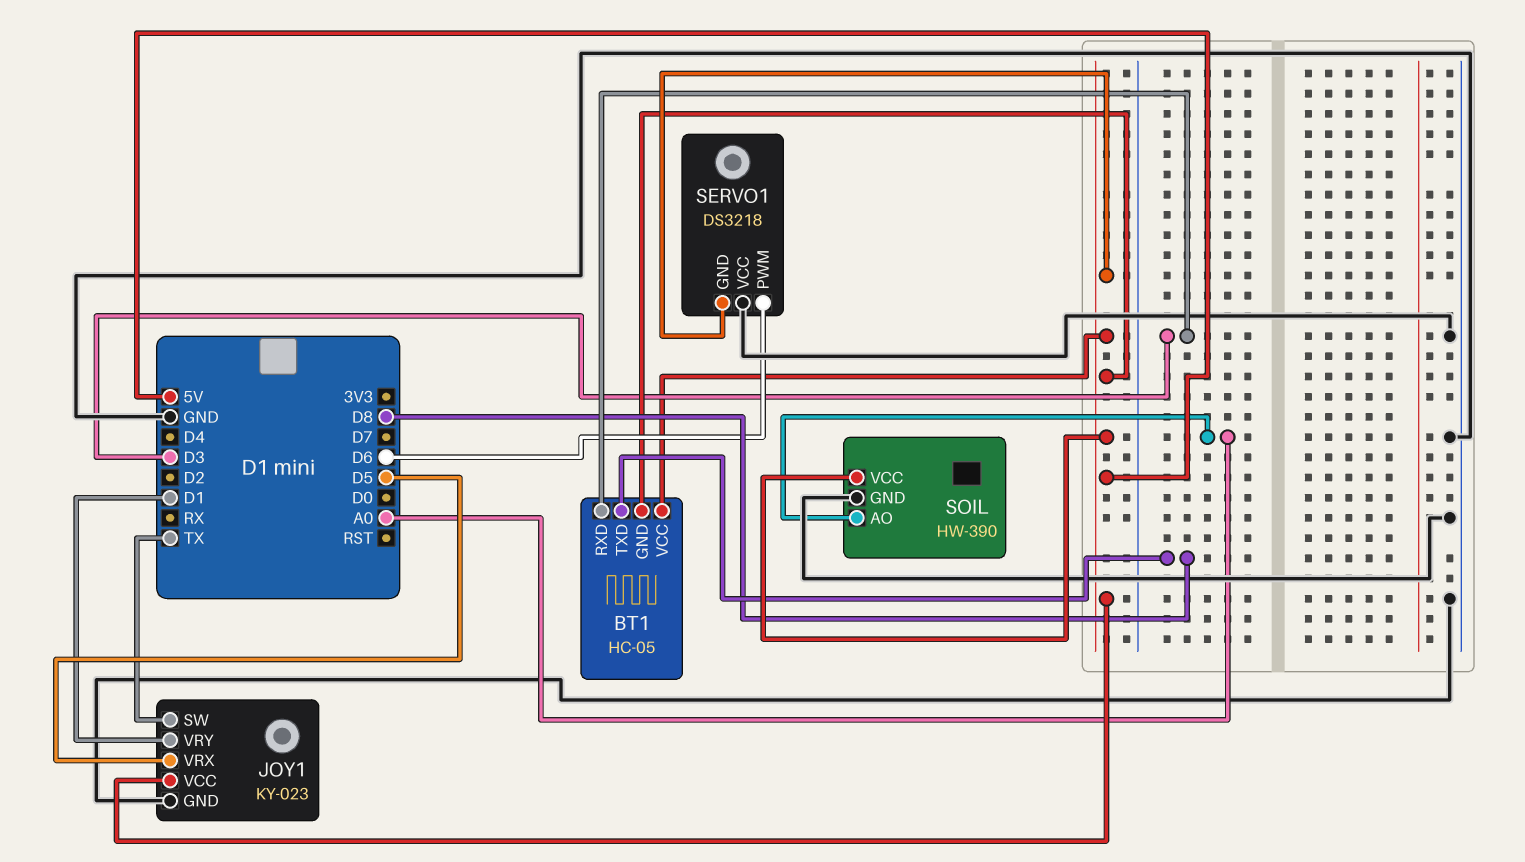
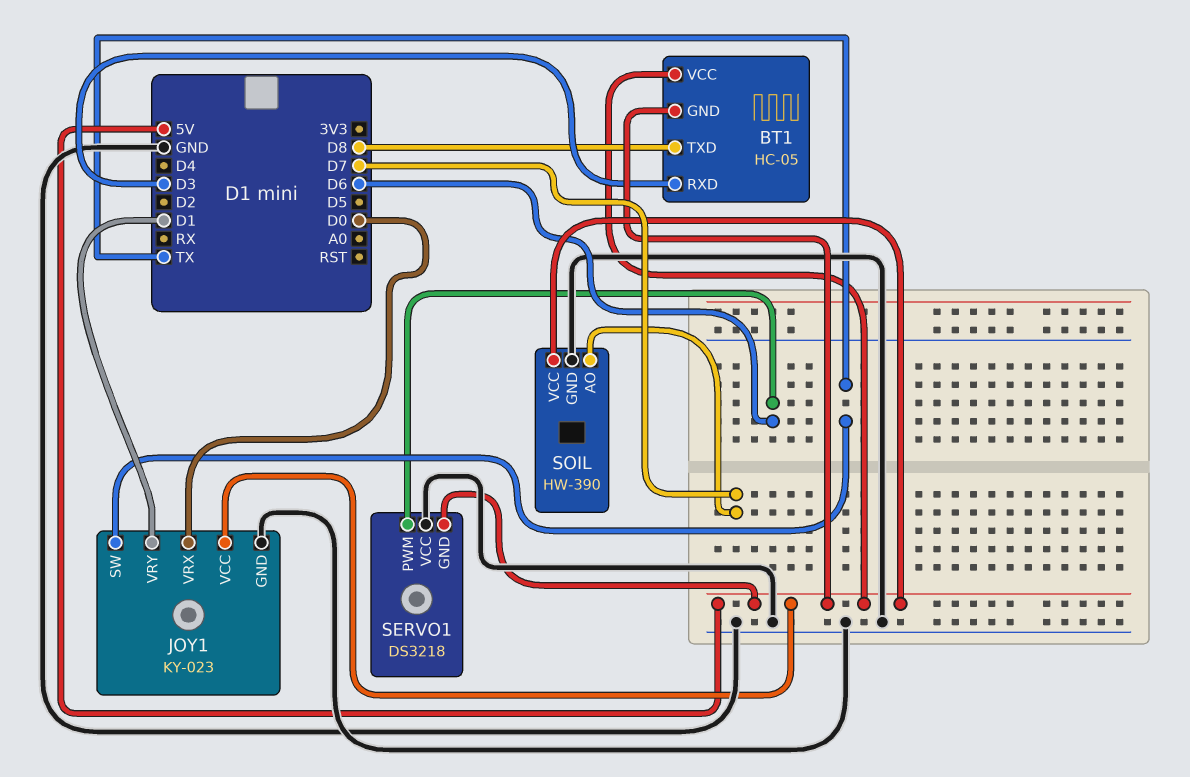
JOY1 pin VRX: D5 -> D0
SOIL pin AO: A0 -> D7

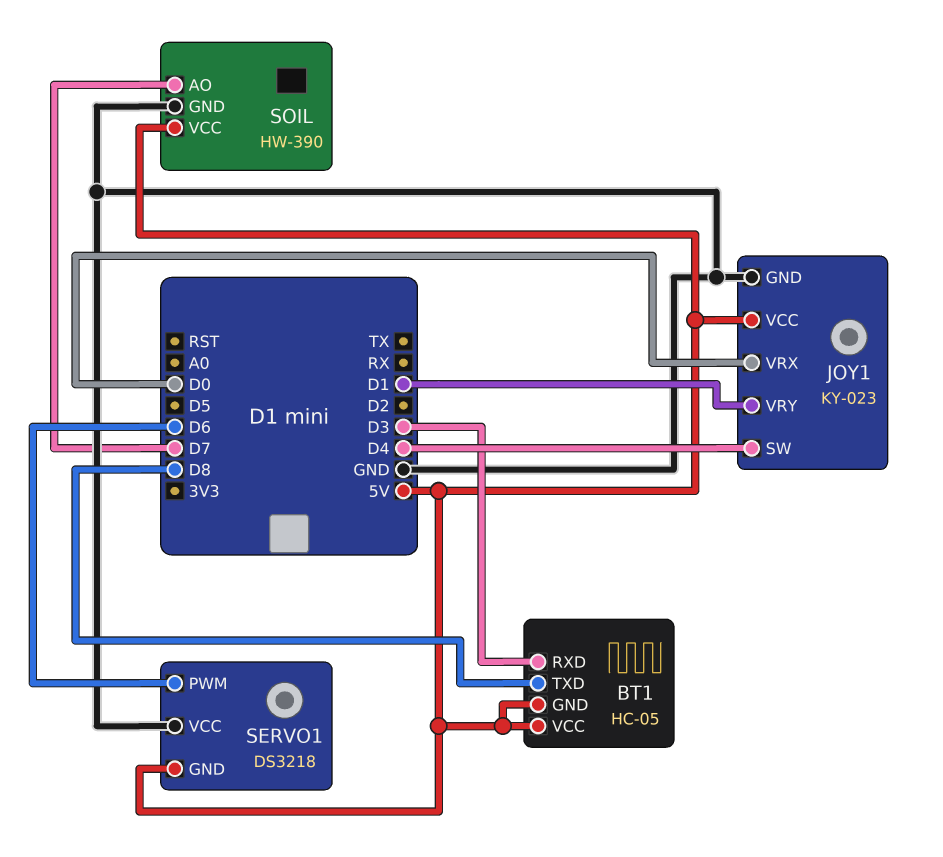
JOY1 pin SW: TX -> D4

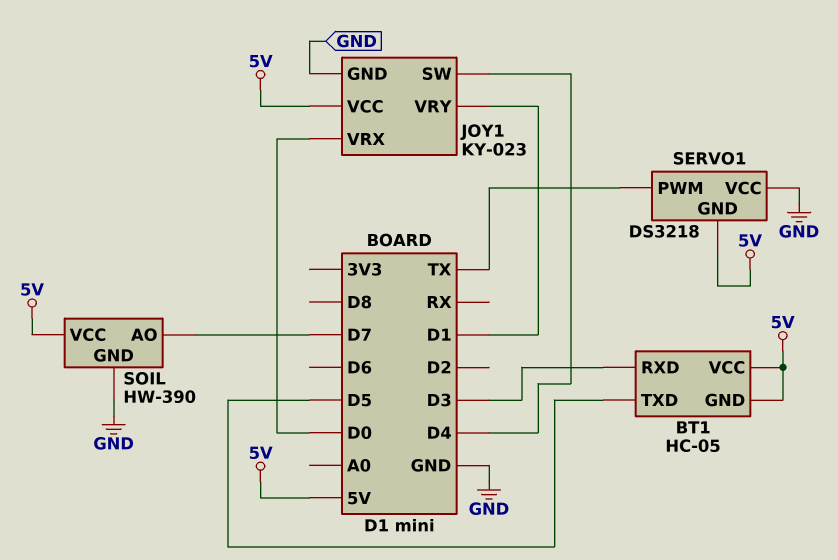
BT1 pin TXD: D8 -> D5
SERVO1 pin PWM: D6 -> TX

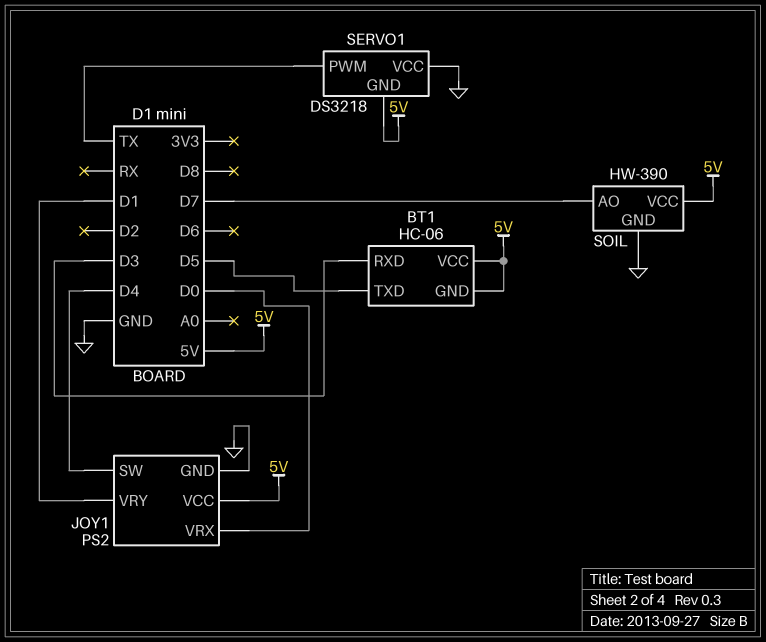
BT1: HC-05 -> HC-06
JOY1: KY-023 -> PS2

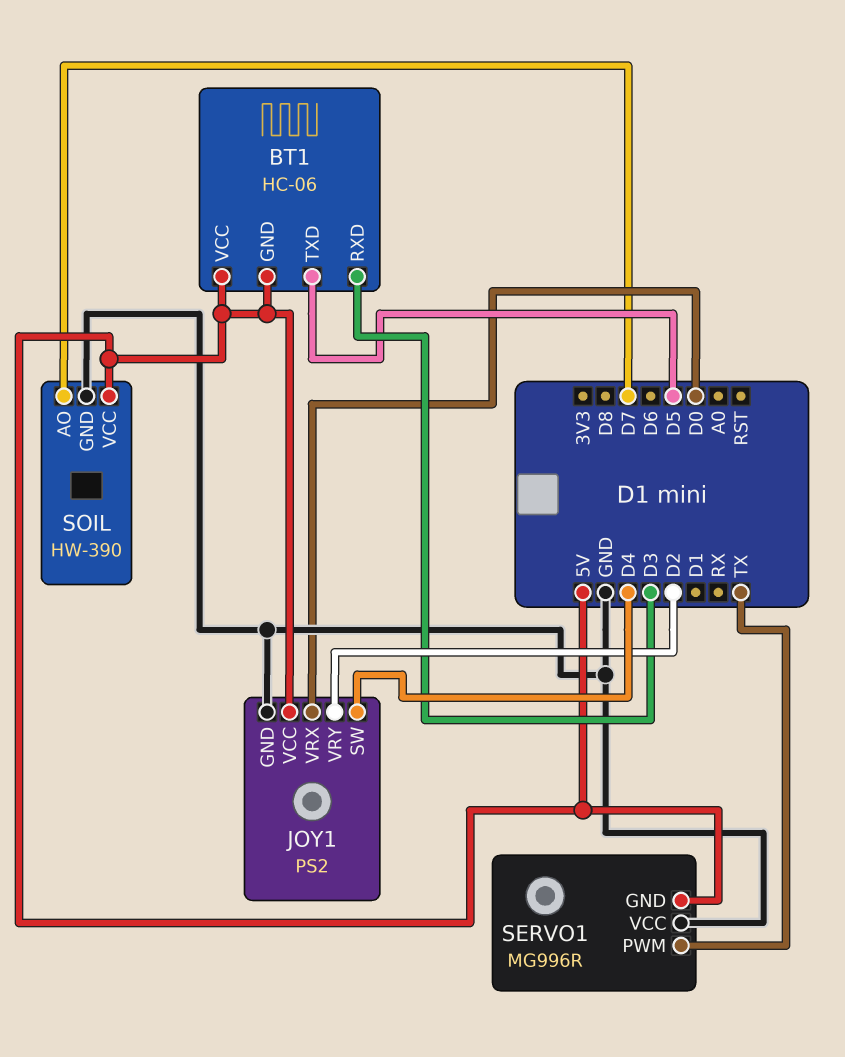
JOY1 pin VRY: D1 -> D2
SERVO1: DS3218 -> MG996R

